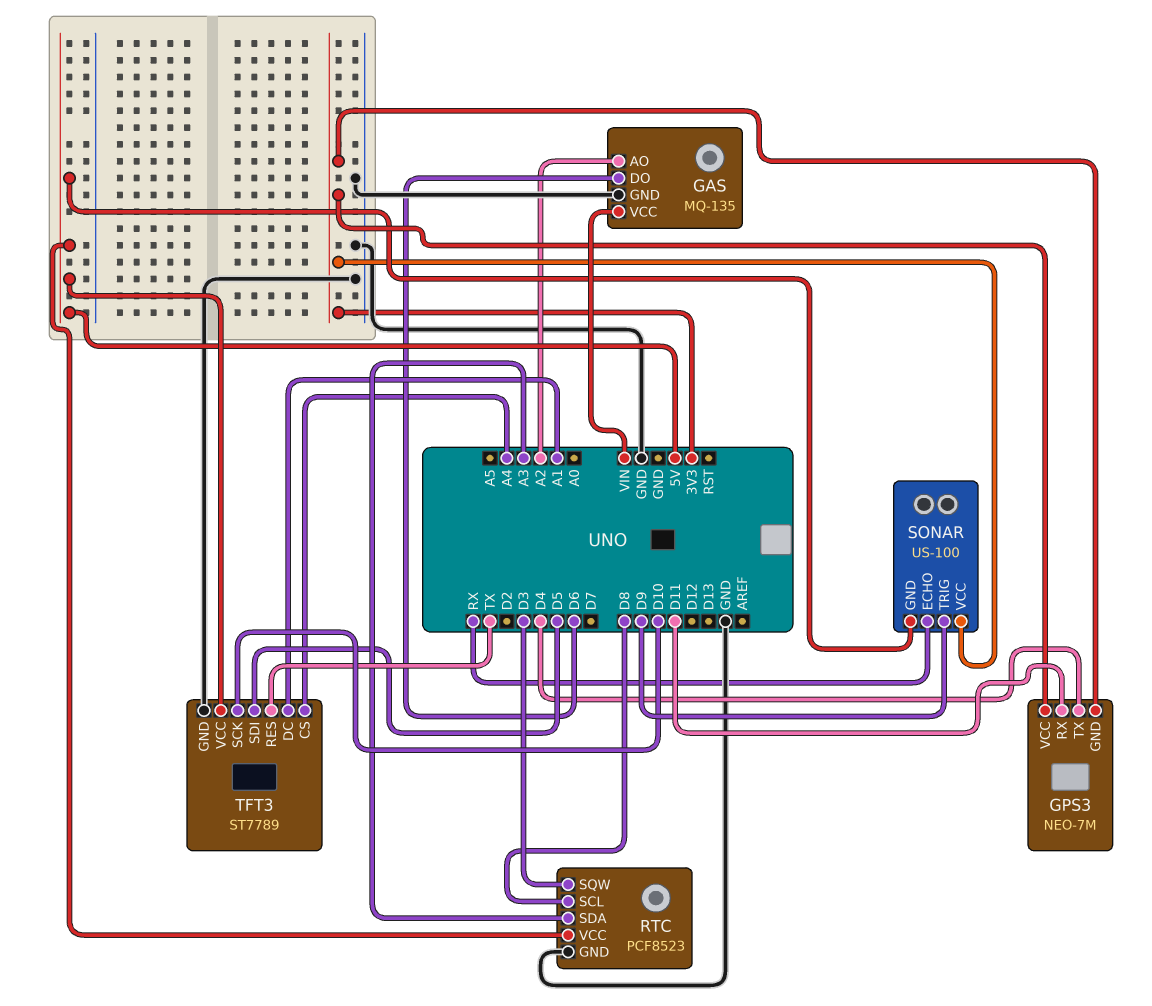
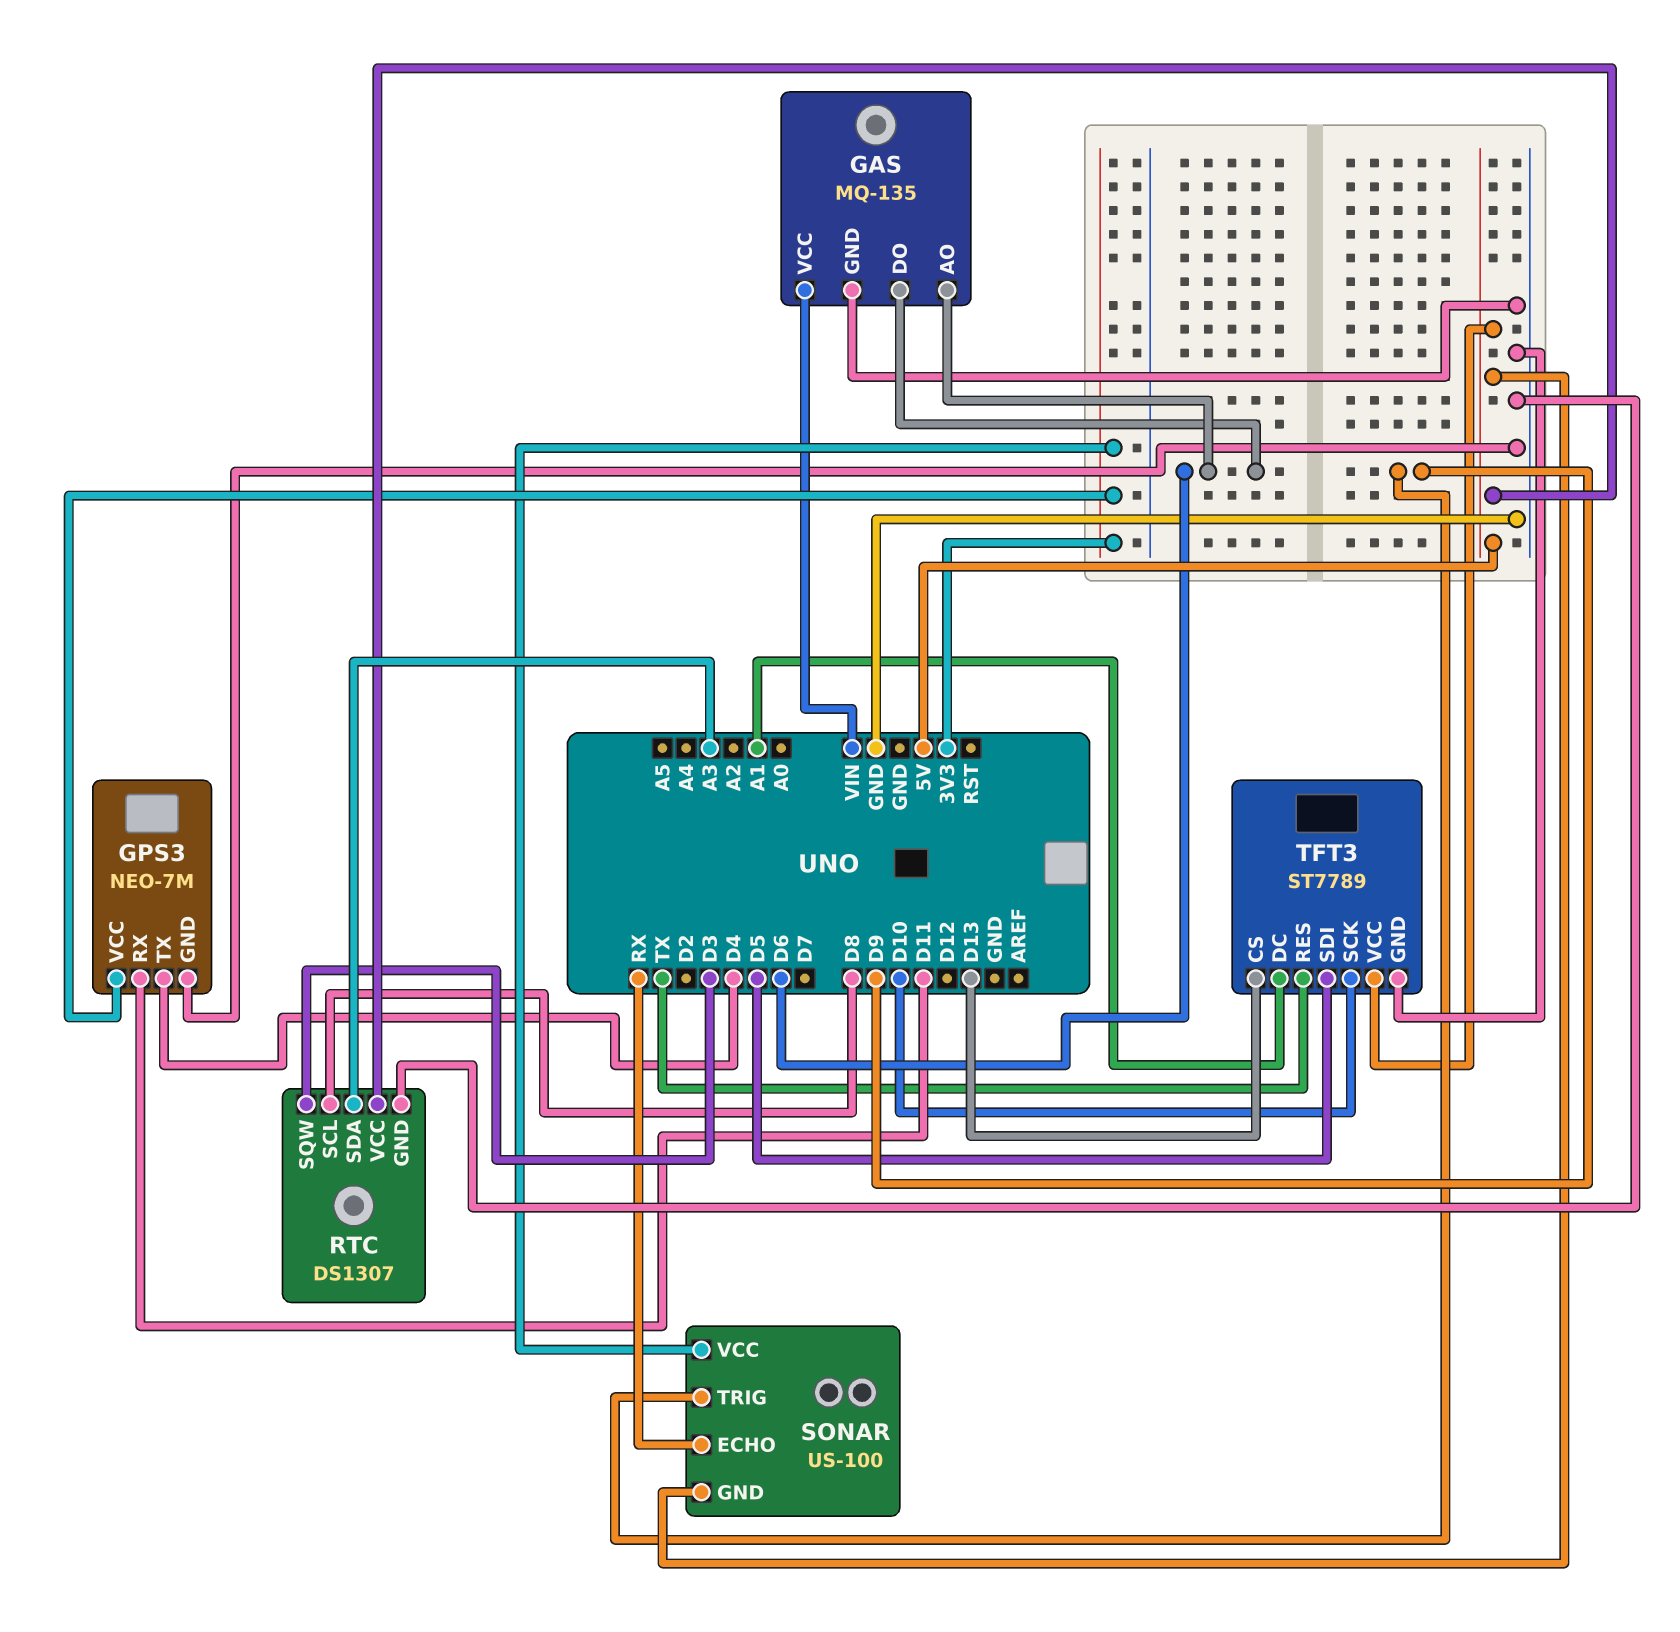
GAS pin AO: A2 -> D6
GPS3 pin GND: 3V3 -> GND
RTC: PCF8523 -> DS1307
TFT3 pin CS: A4 -> D13

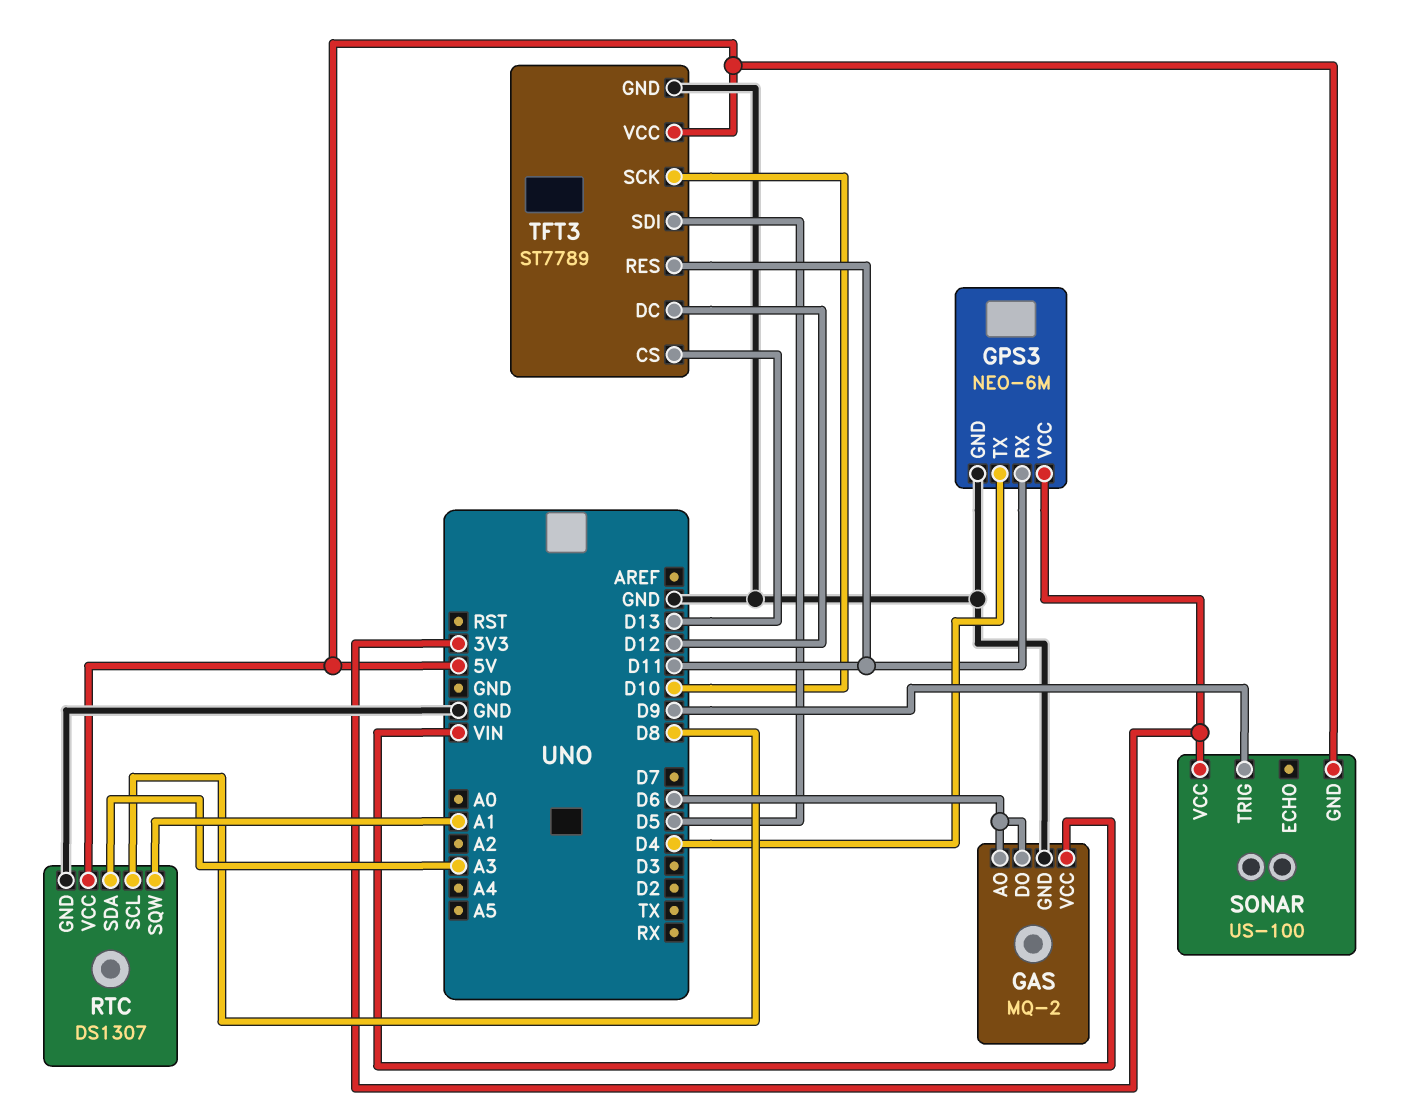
GAS: MQ-135 -> MQ-2
GPS3: NEO-7M -> NEO-6M
RTC pin SQW: D3 -> A1
SONAR pin ECHO: RX -> none
TFT3 pin DC: A1 -> D12
TFT3 pin RES: TX -> D11

